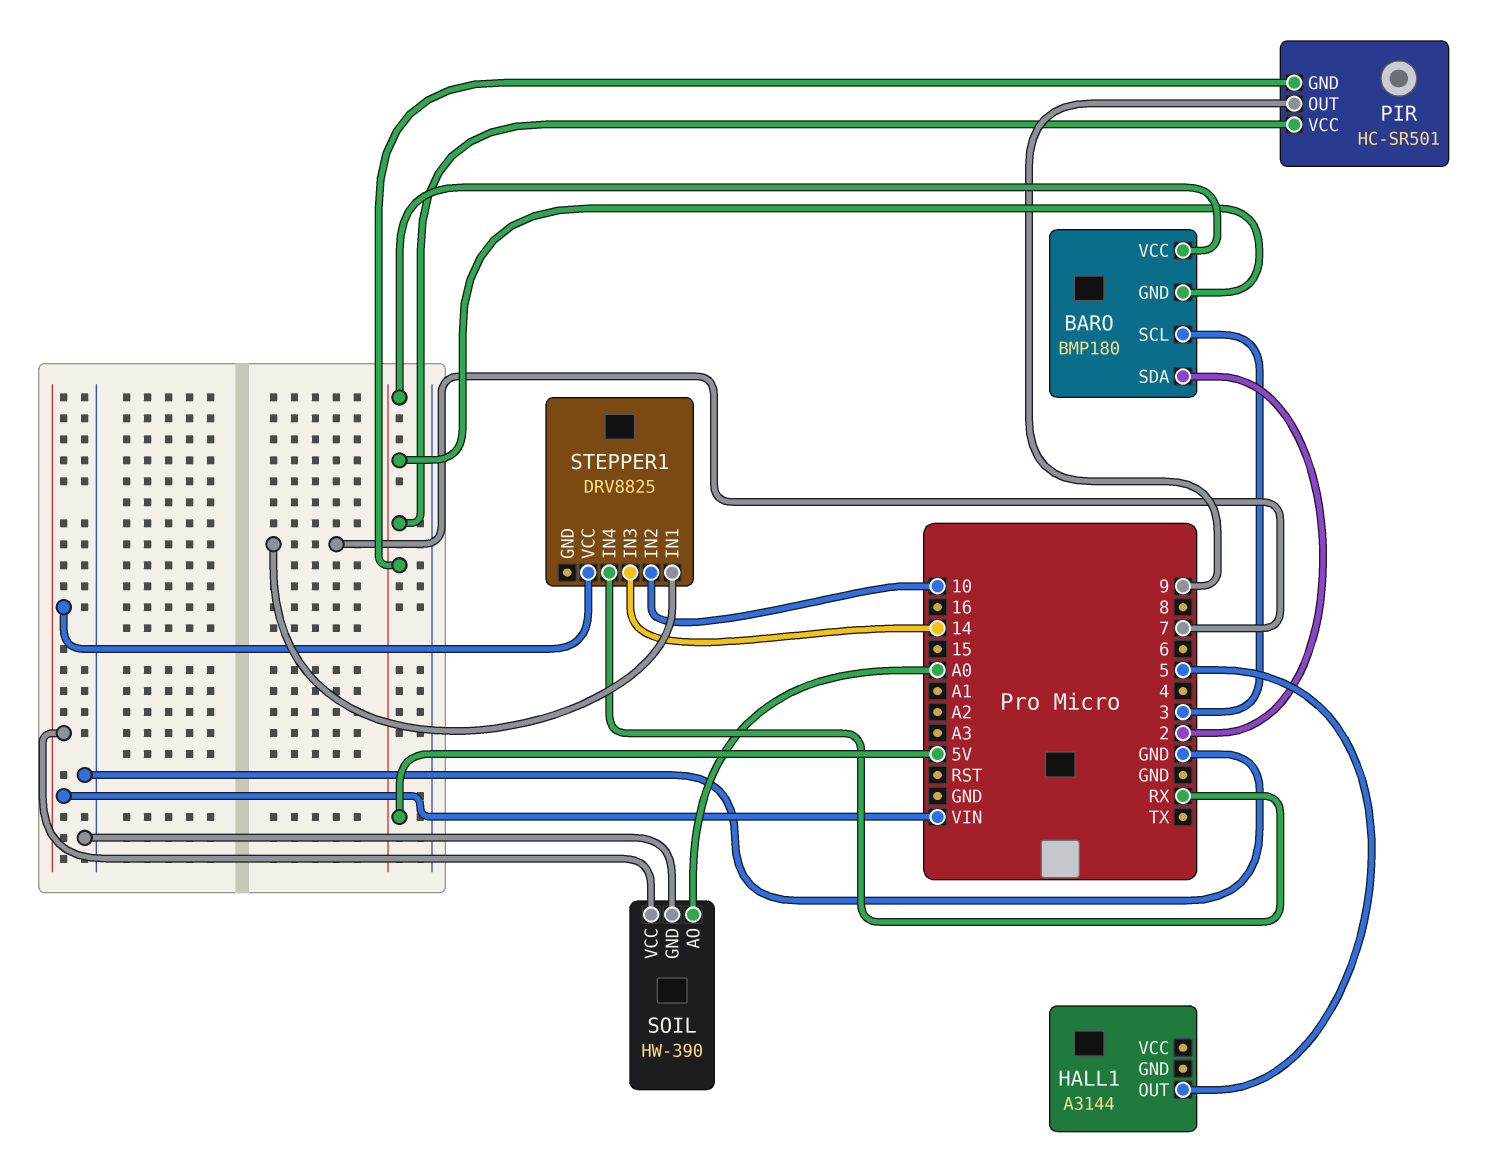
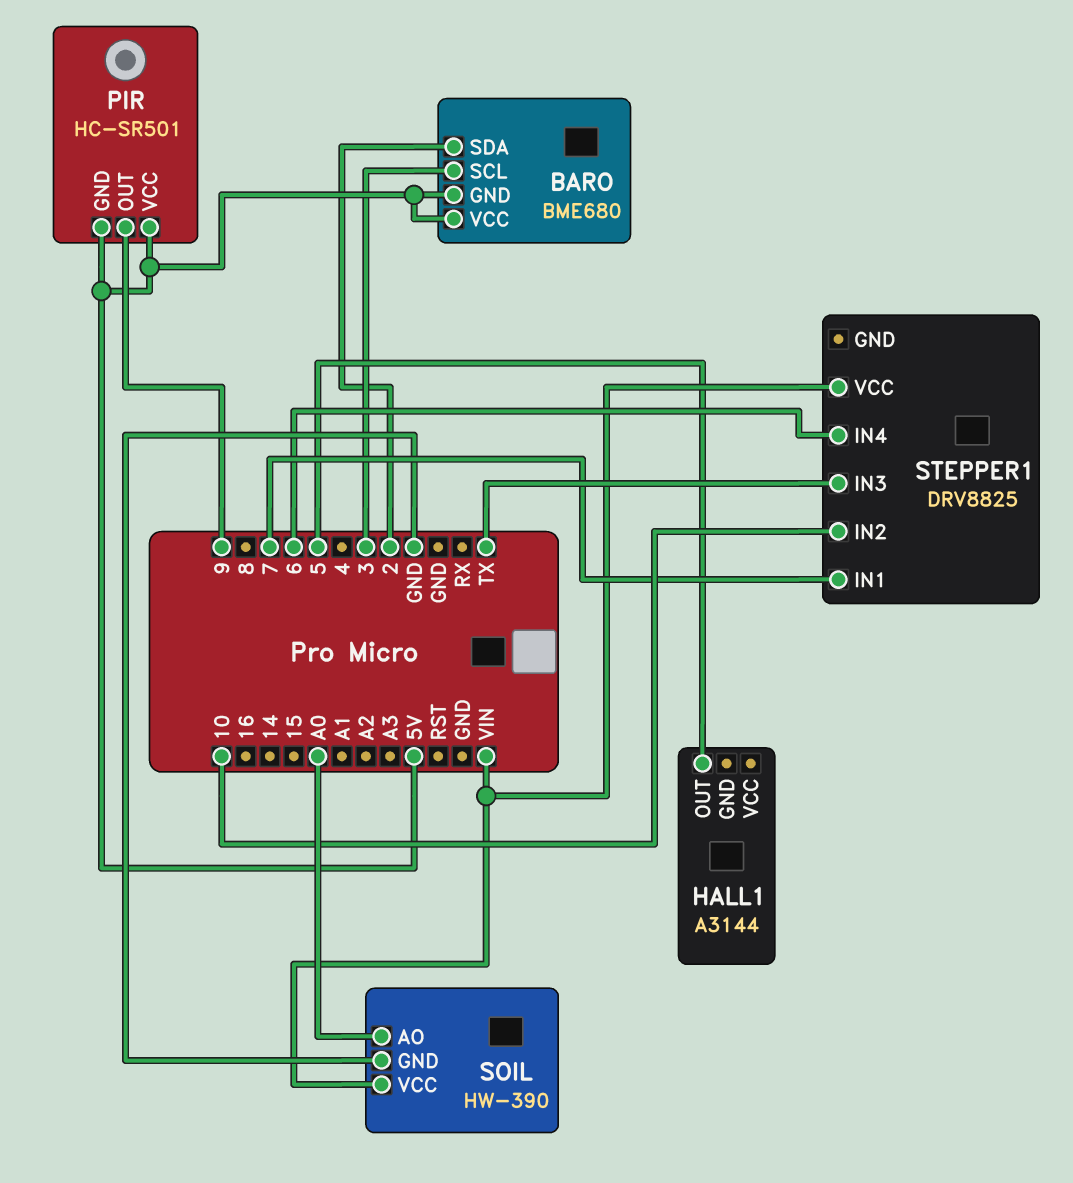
BARO: BMP180 -> BME680
STEPPER1 pin IN3: 14 -> TX
STEPPER1 pin IN4: RX -> 6

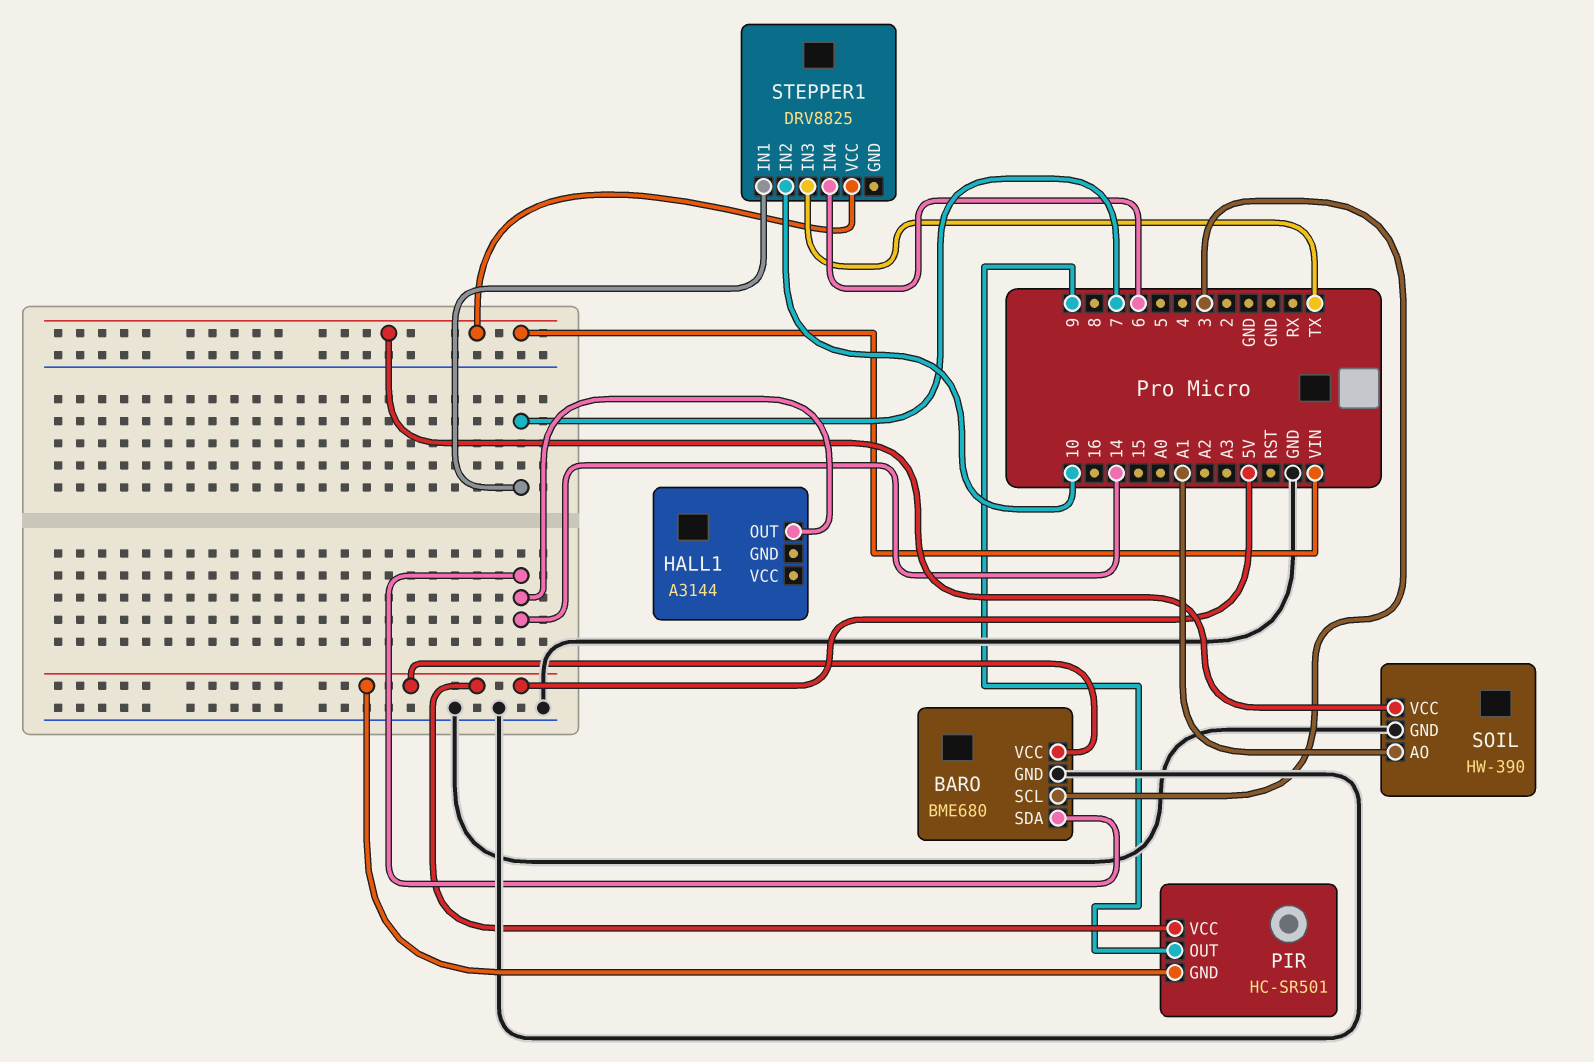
BARO pin GND: 5V -> GND
BARO pin SDA: 2 -> 14
HALL1 pin OUT: 5 -> 14
SOIL pin AO: A0 -> A1

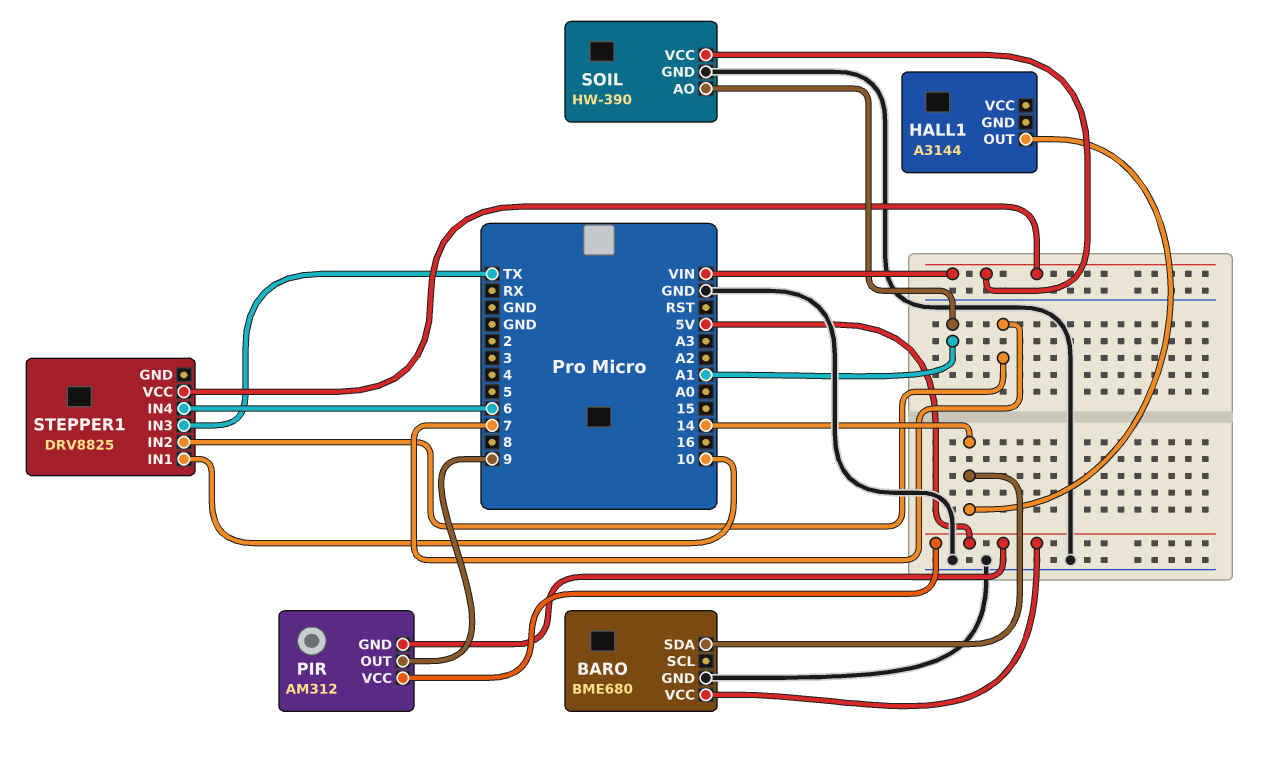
BARO pin SCL: 3 -> none
PIR: HC-SR501 -> AM312
STEPPER1 pin IN1: 7 -> 10
STEPPER1 pin IN2: 10 -> 7

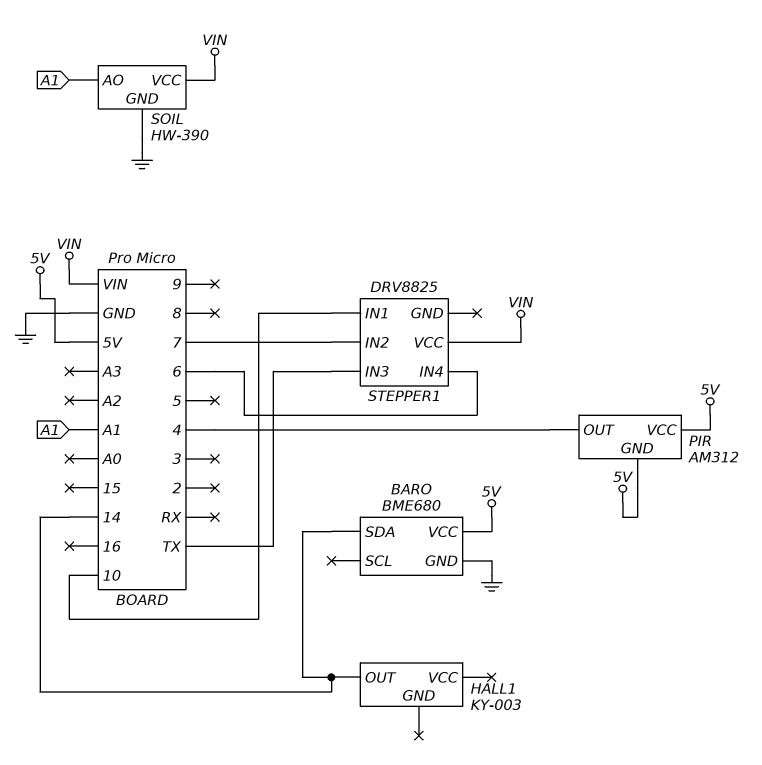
HALL1: A3144 -> KY-003
PIR pin OUT: 9 -> 4

